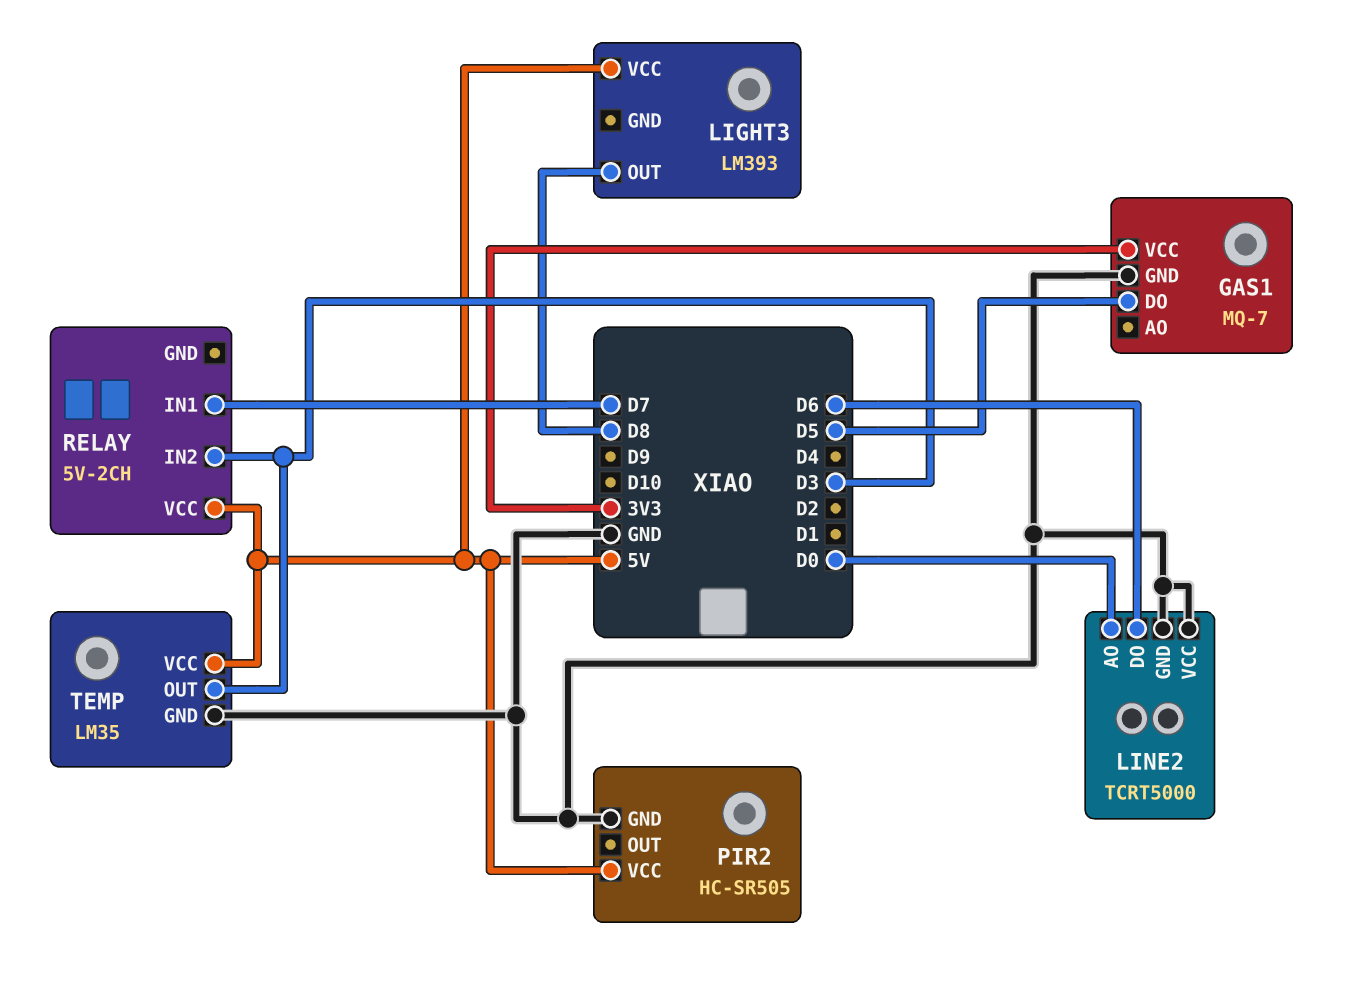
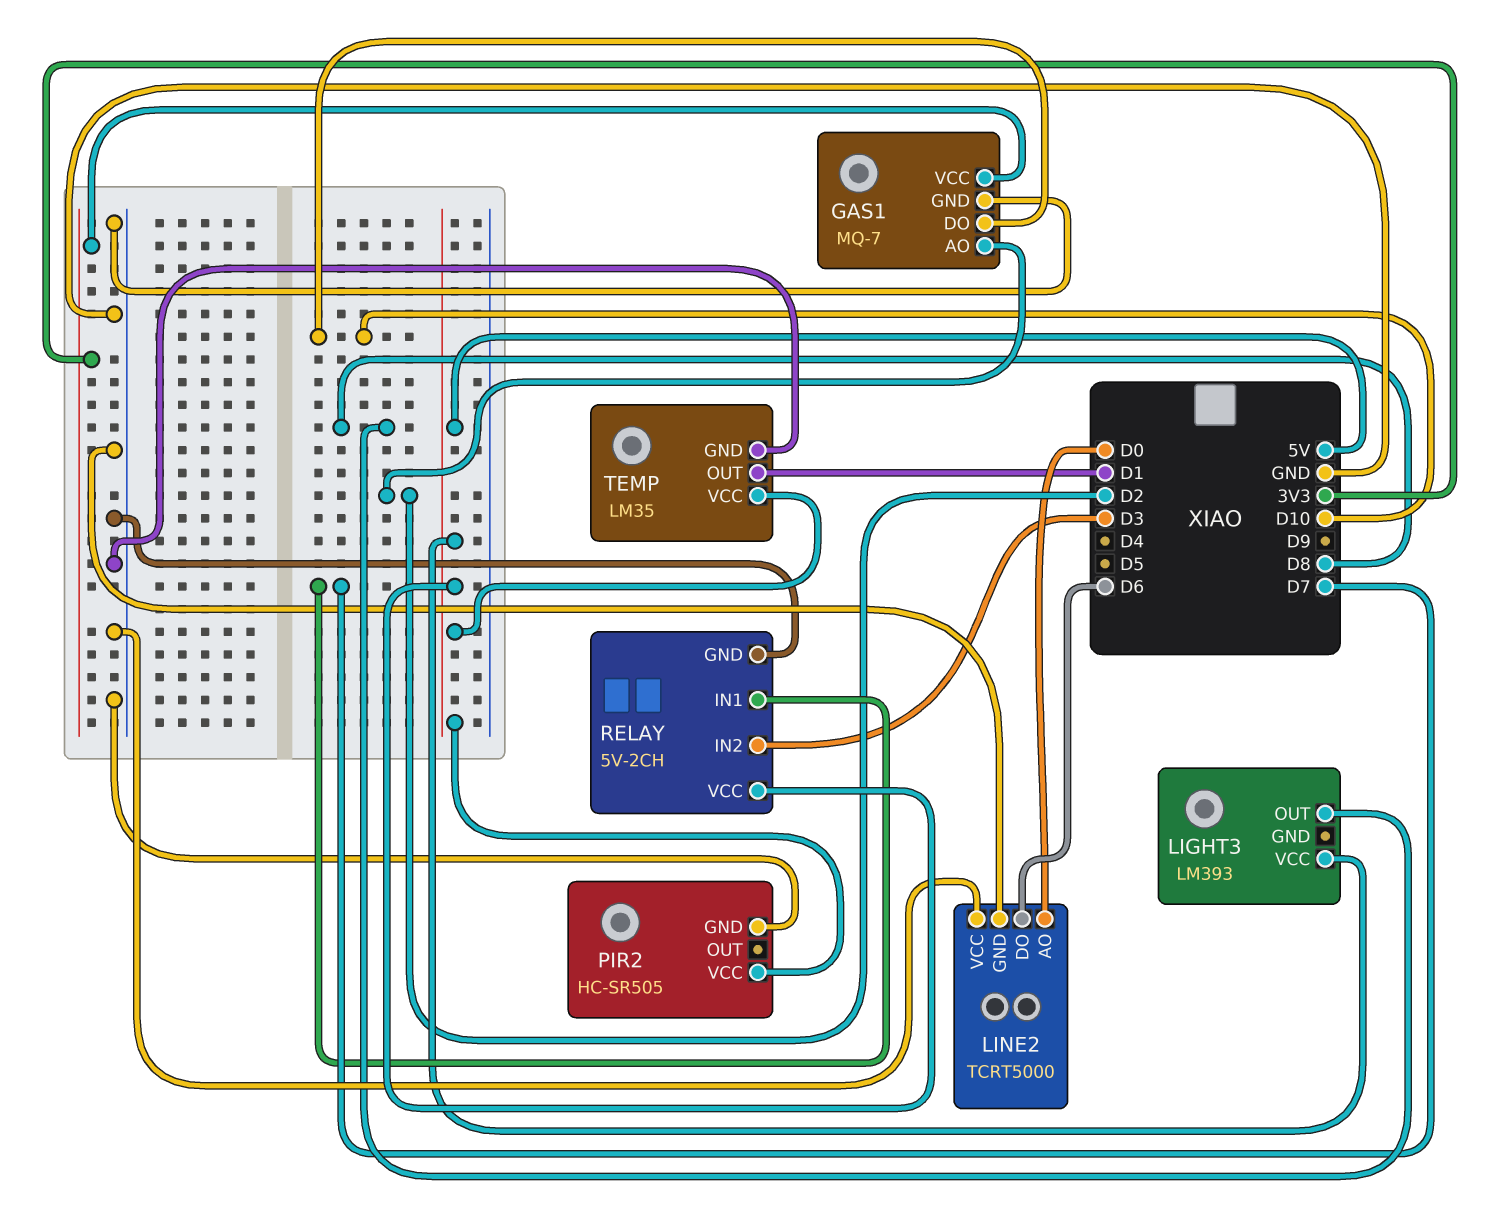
GAS1 pin AO: none -> D2
GAS1 pin DO: D5 -> D10
RELAY pin GND: none -> GND
TEMP pin OUT: D3 -> D1

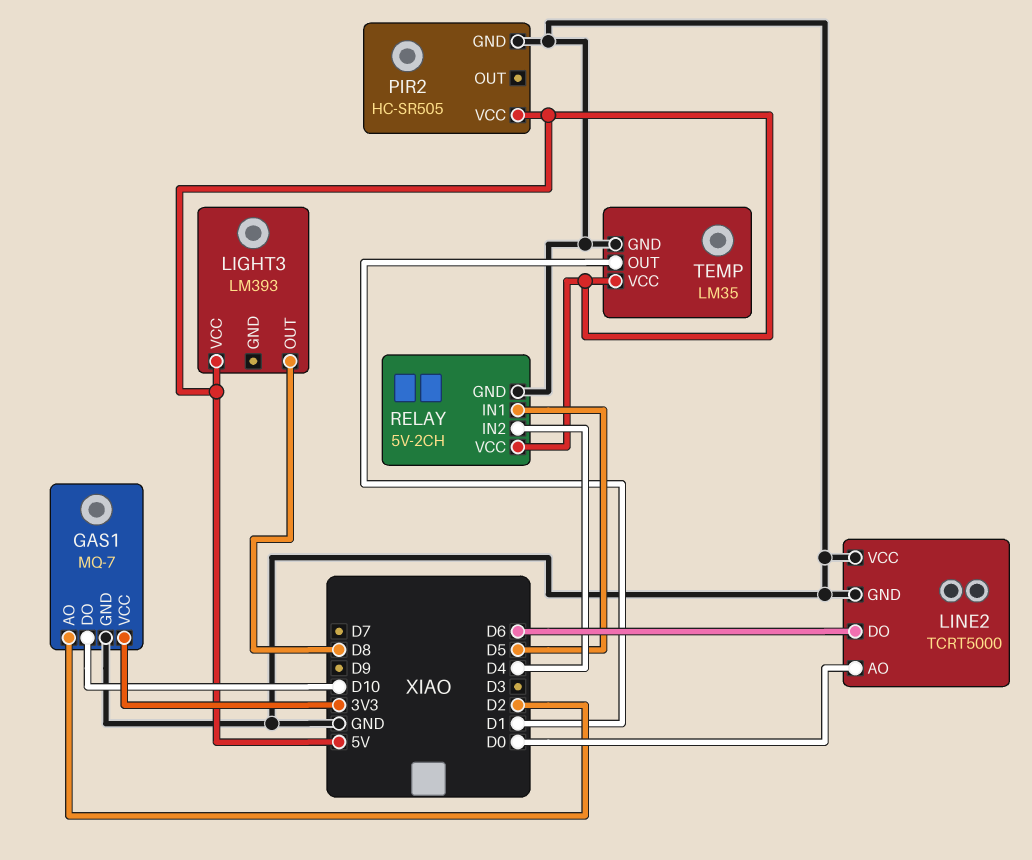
RELAY pin IN1: D7 -> D5
RELAY pin IN2: D3 -> D4

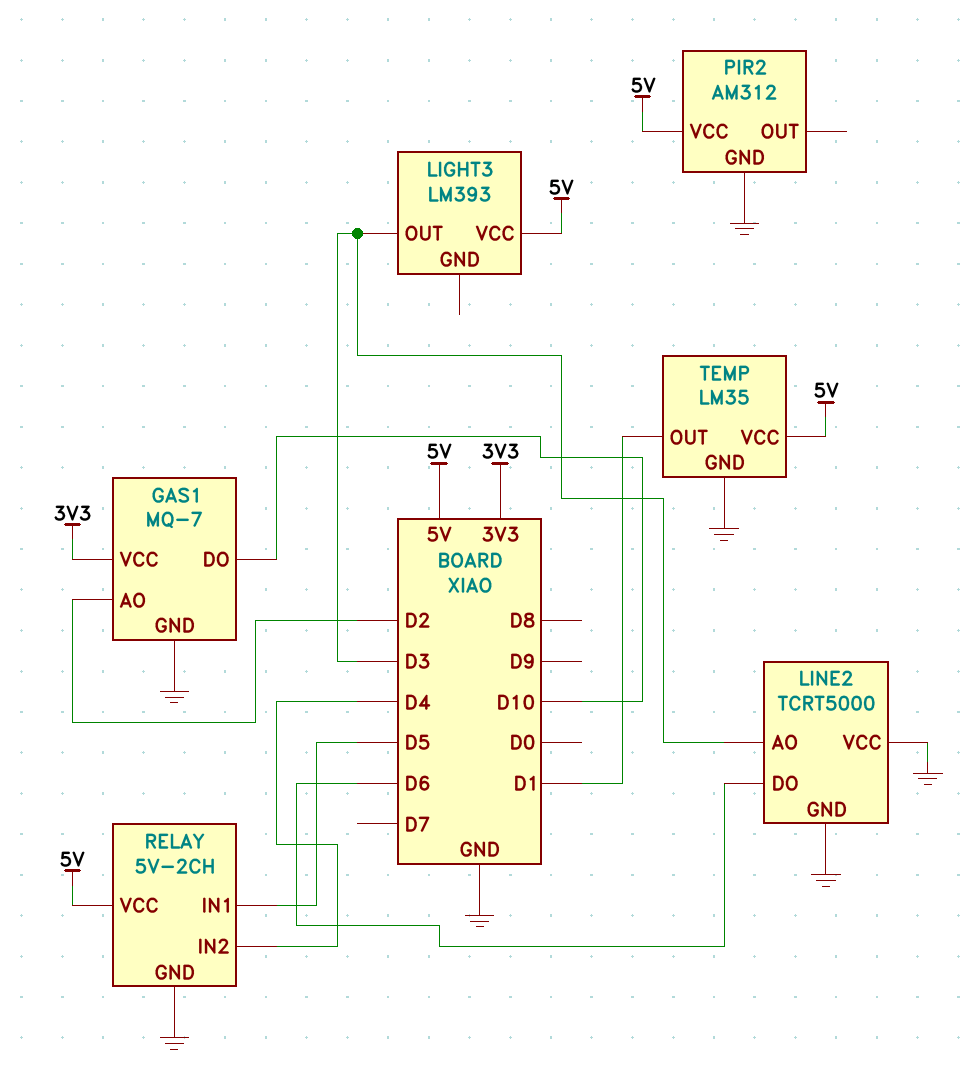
LIGHT3 pin OUT: D8 -> D3
LINE2 pin AO: D0 -> D3
PIR2: HC-SR505 -> AM312

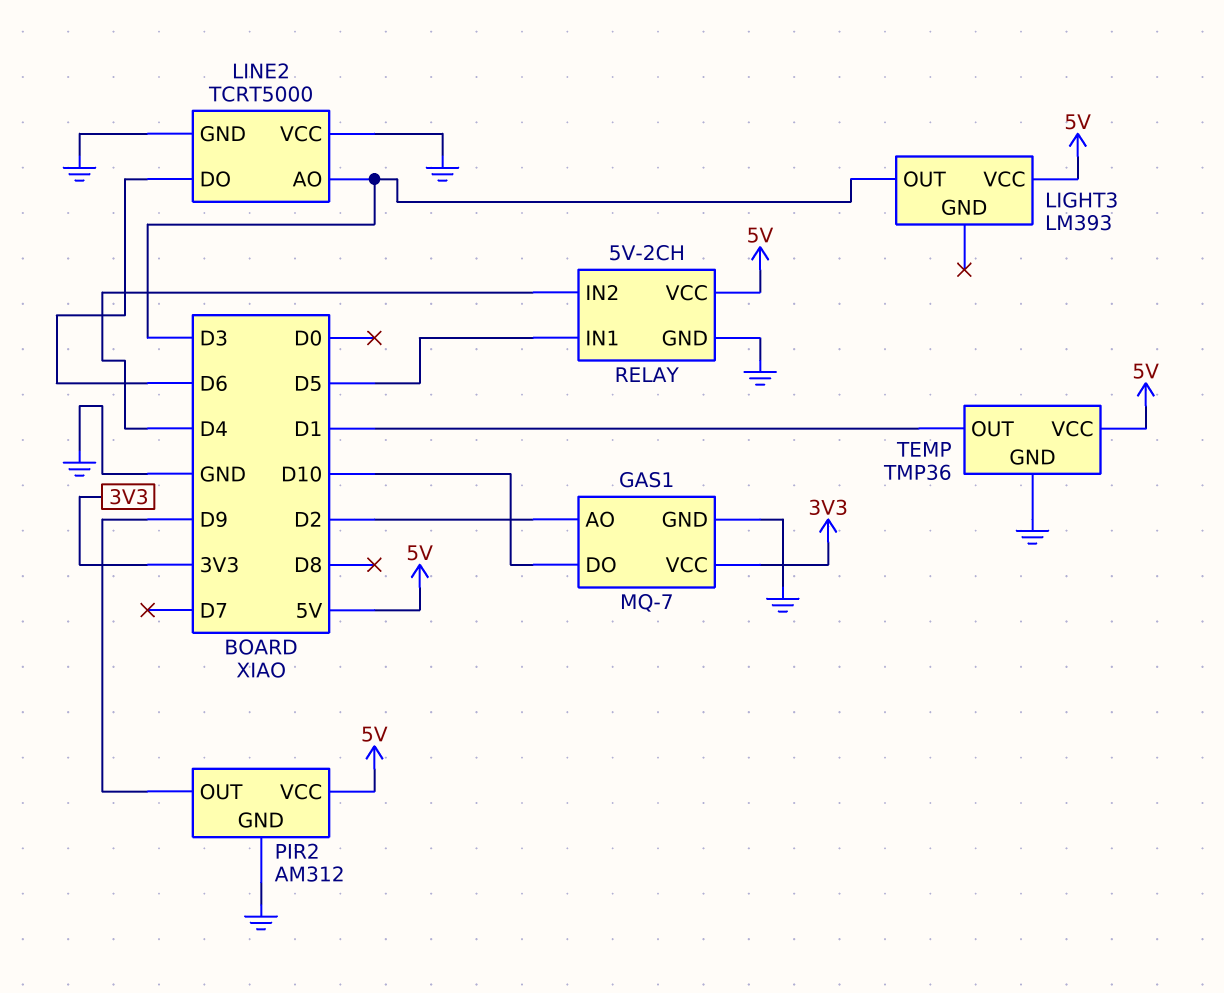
PIR2 pin OUT: none -> D9
TEMP: LM35 -> TMP36

